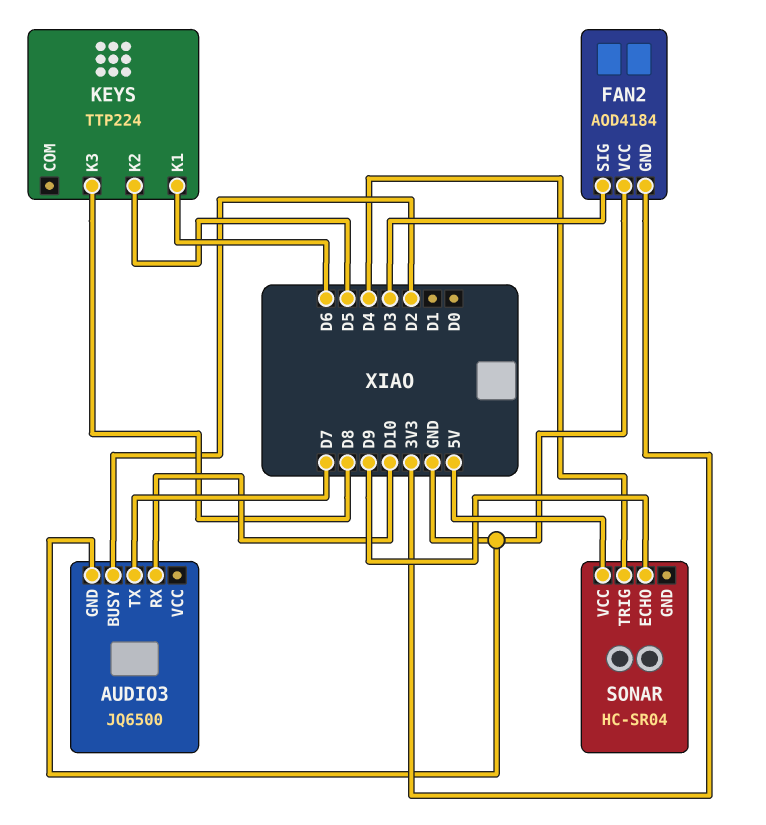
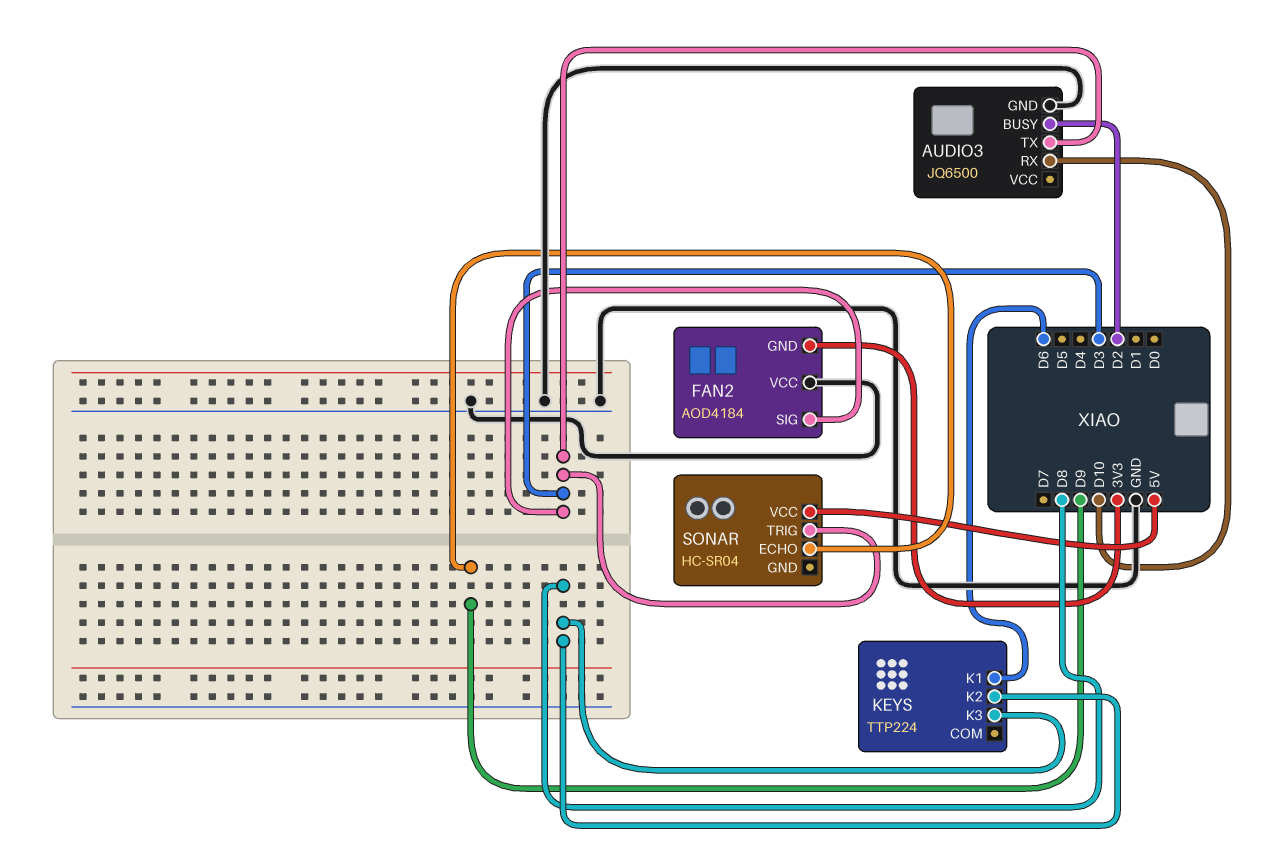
AUDIO3 pin TX: D7 -> D3
KEYS pin K2: D5 -> D8
SONAR pin TRIG: D4 -> D3

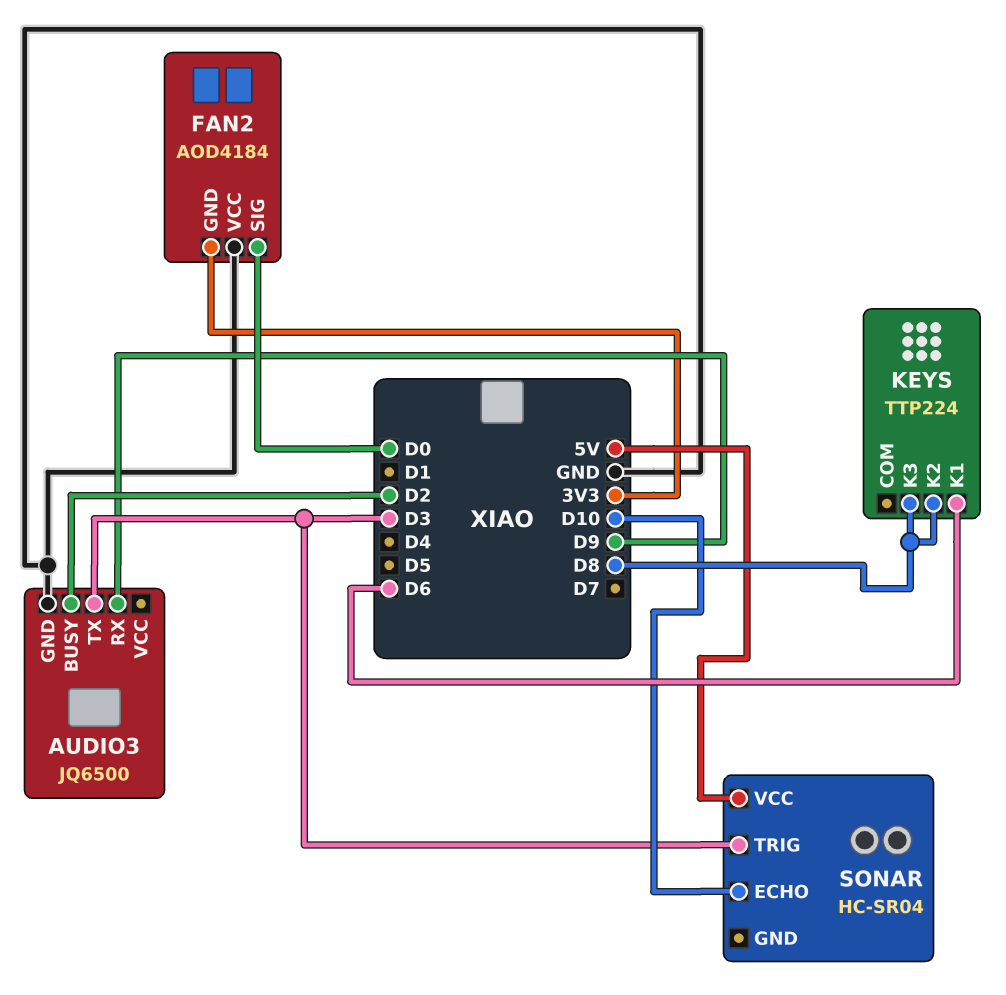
AUDIO3 pin RX: D10 -> D9
FAN2 pin SIG: D3 -> D0
SONAR pin ECHO: D9 -> D10

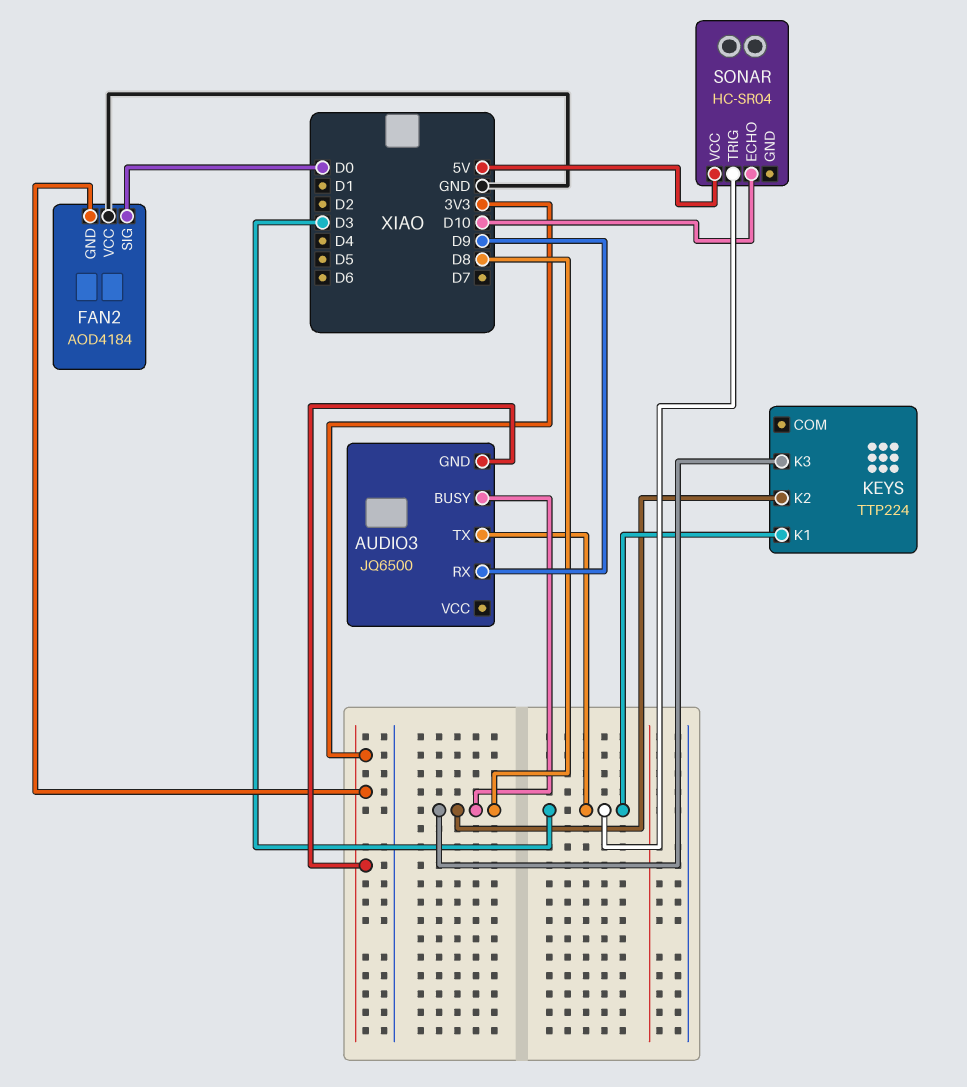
AUDIO3 pin BUSY: D2 -> D8
AUDIO3 pin GND: GND -> 3V3
KEYS pin K1: D6 -> D3

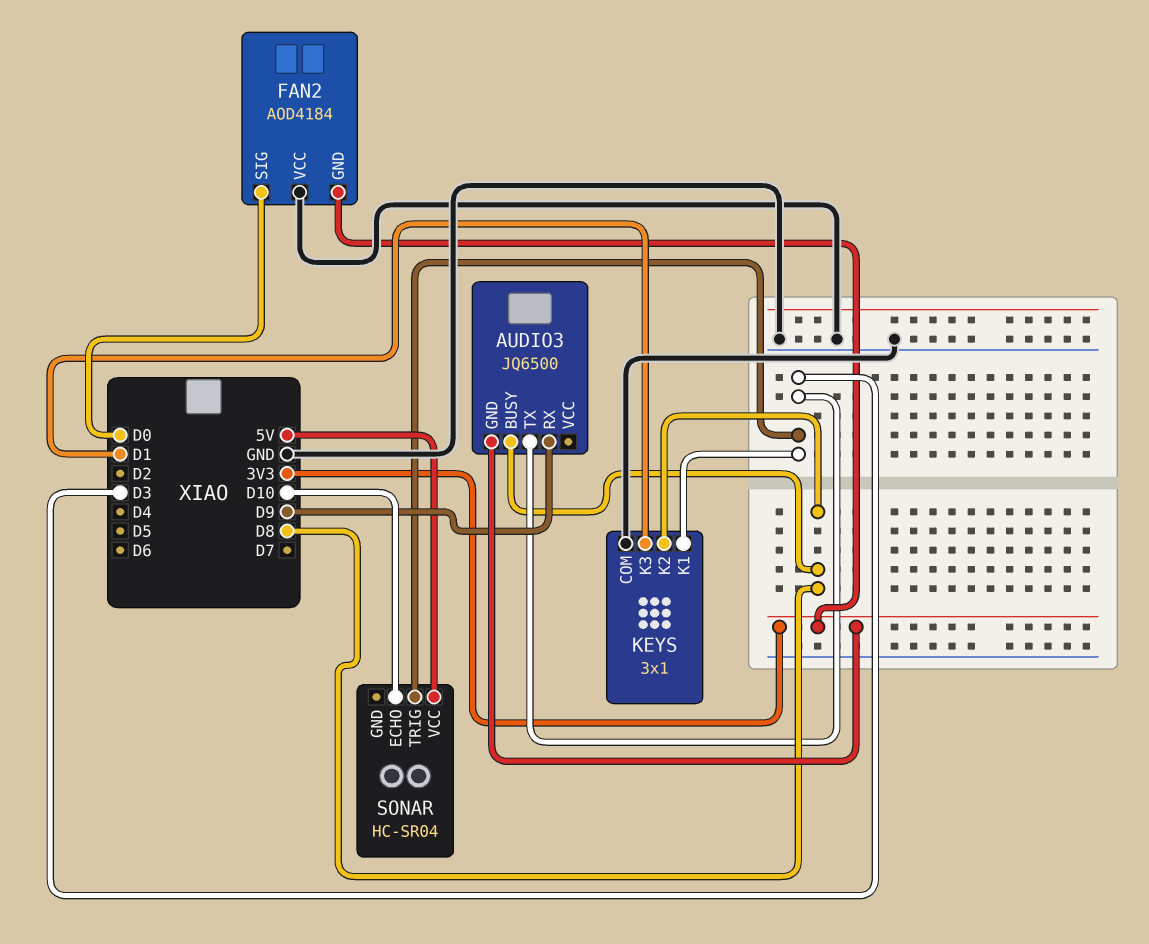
KEYS: TTP224 -> 3x1
KEYS pin COM: none -> GND
KEYS pin K3: D8 -> D1

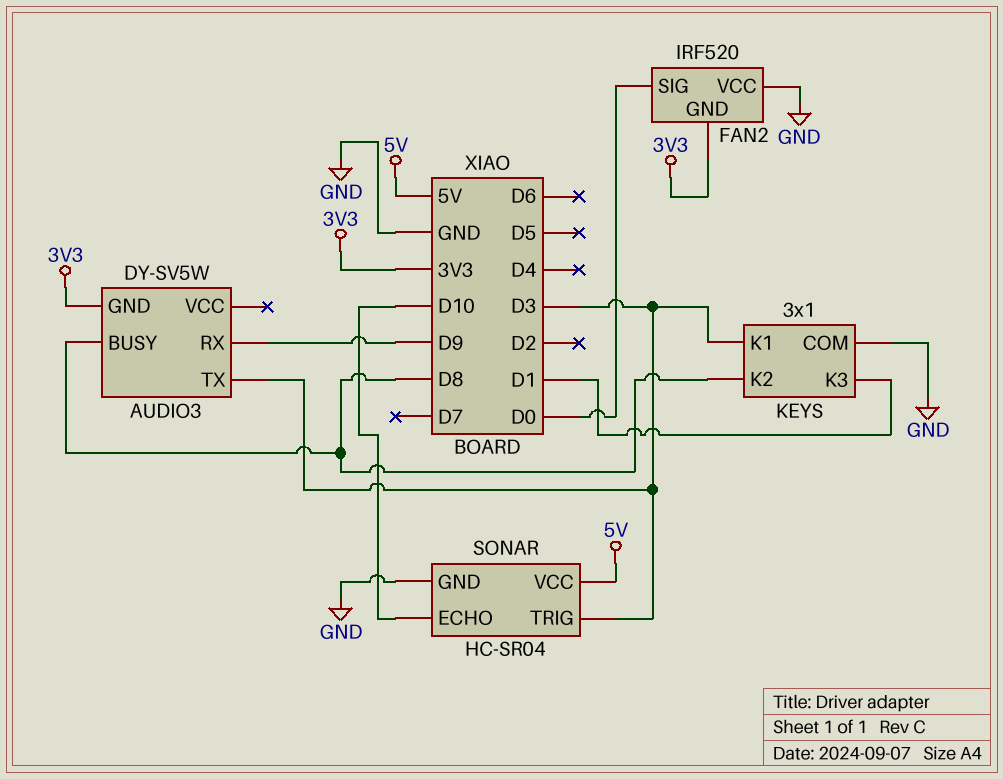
AUDIO3: JQ6500 -> DY-SV5W
FAN2: AOD4184 -> IRF520
SONAR pin GND: none -> GND

